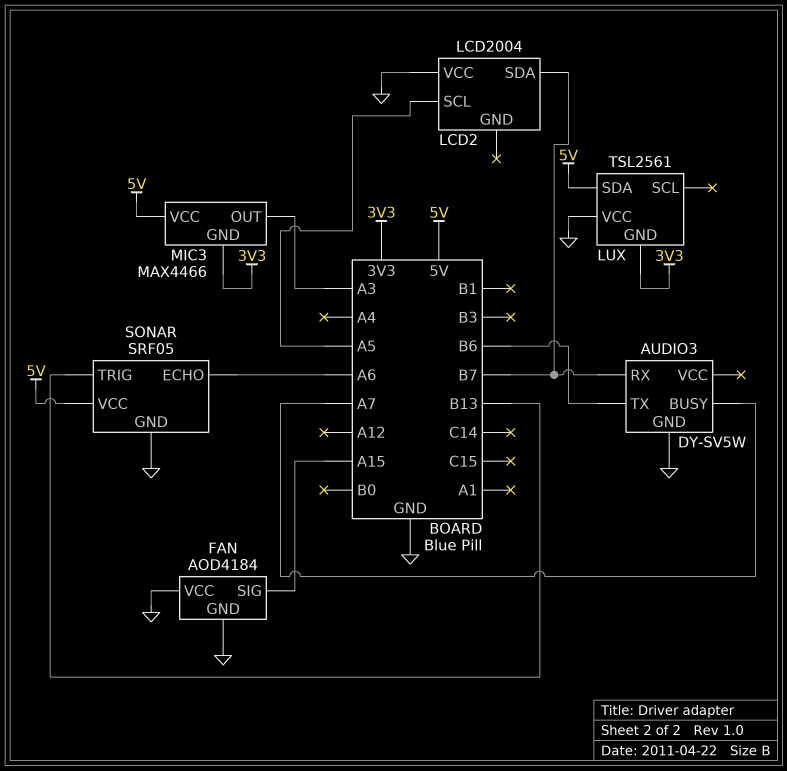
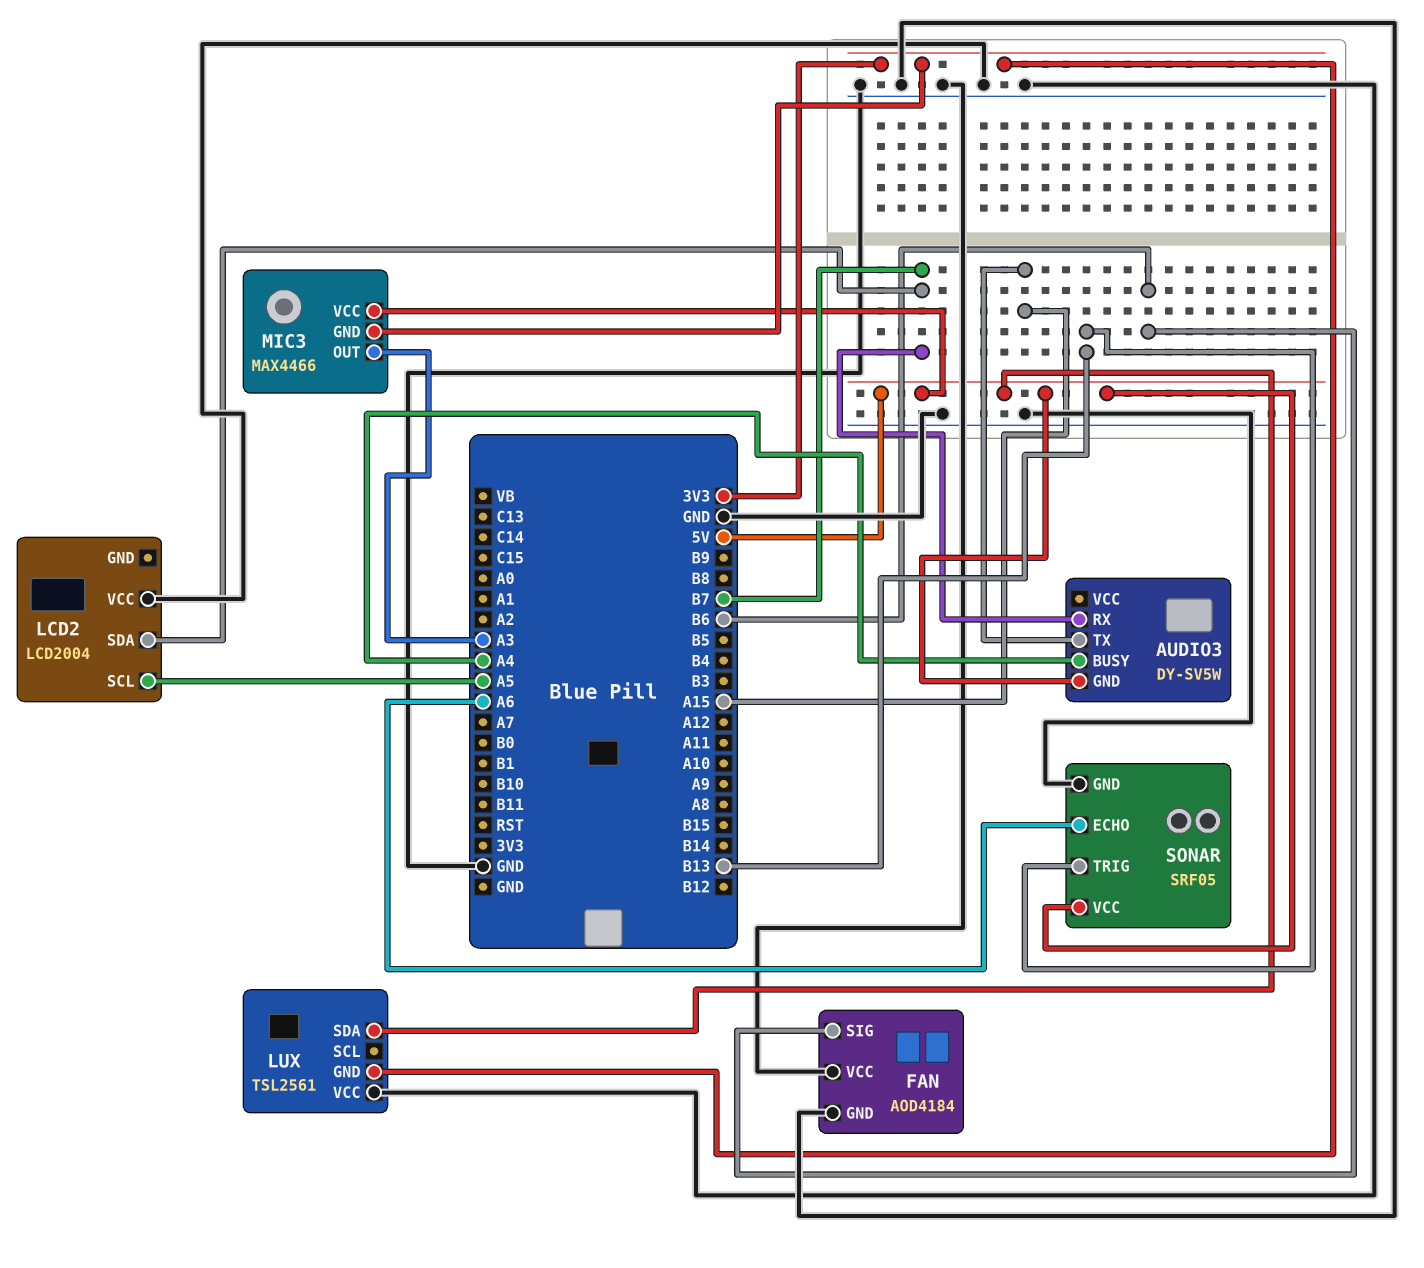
AUDIO3 pin BUSY: A7 -> A4
AUDIO3 pin GND: GND -> 5V
AUDIO3 pin TX: B6 -> A15
FAN pin SIG: A15 -> B6

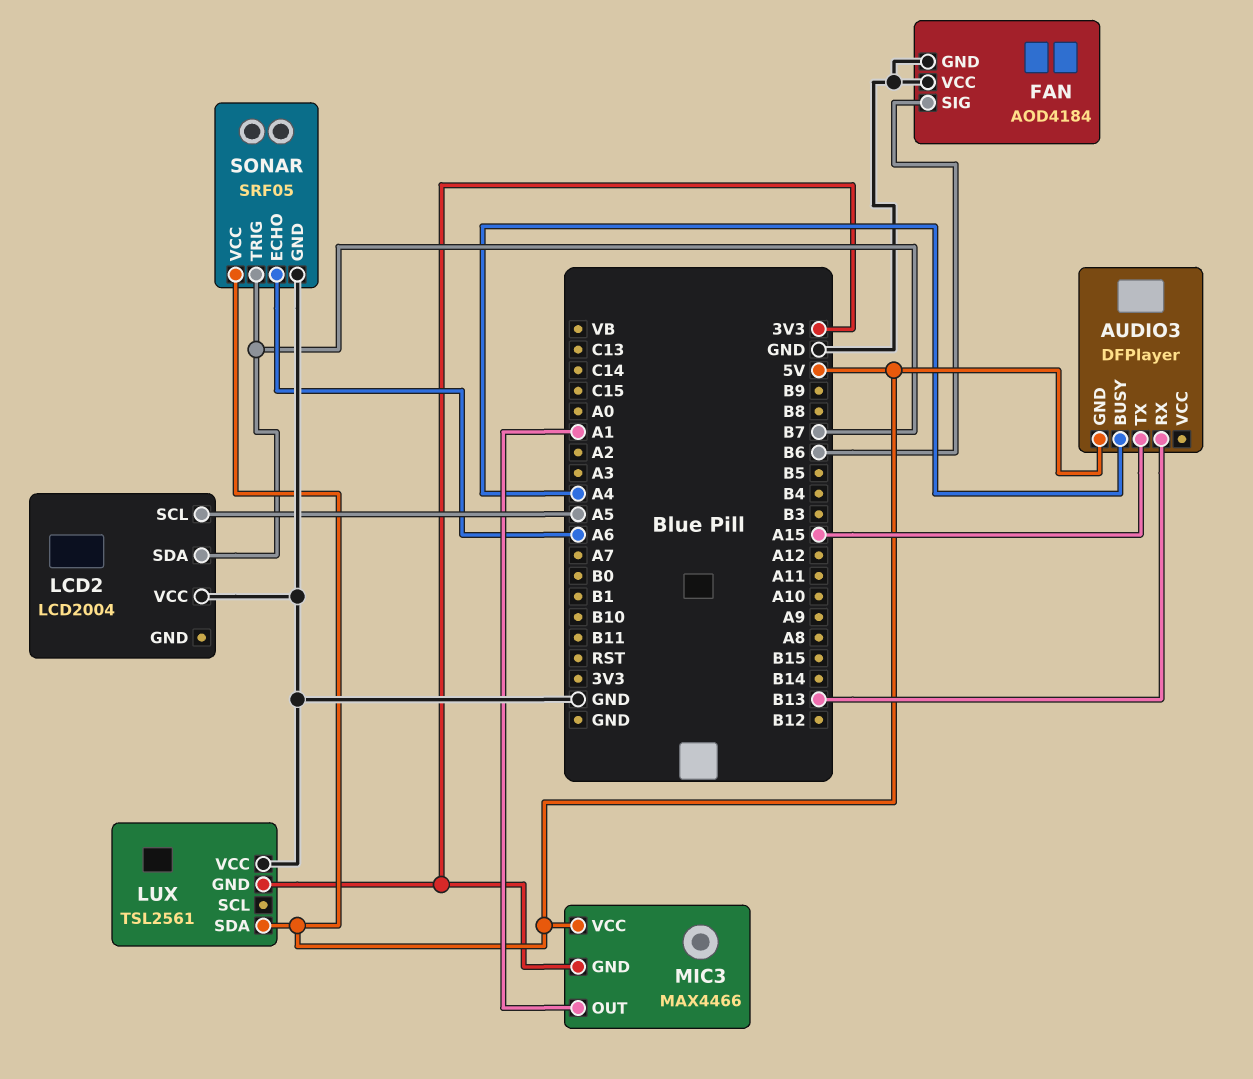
AUDIO3: DY-SV5W -> DFPlayer
AUDIO3 pin RX: B7 -> B13
MIC3 pin OUT: A3 -> A1
SONAR pin TRIG: B13 -> B7

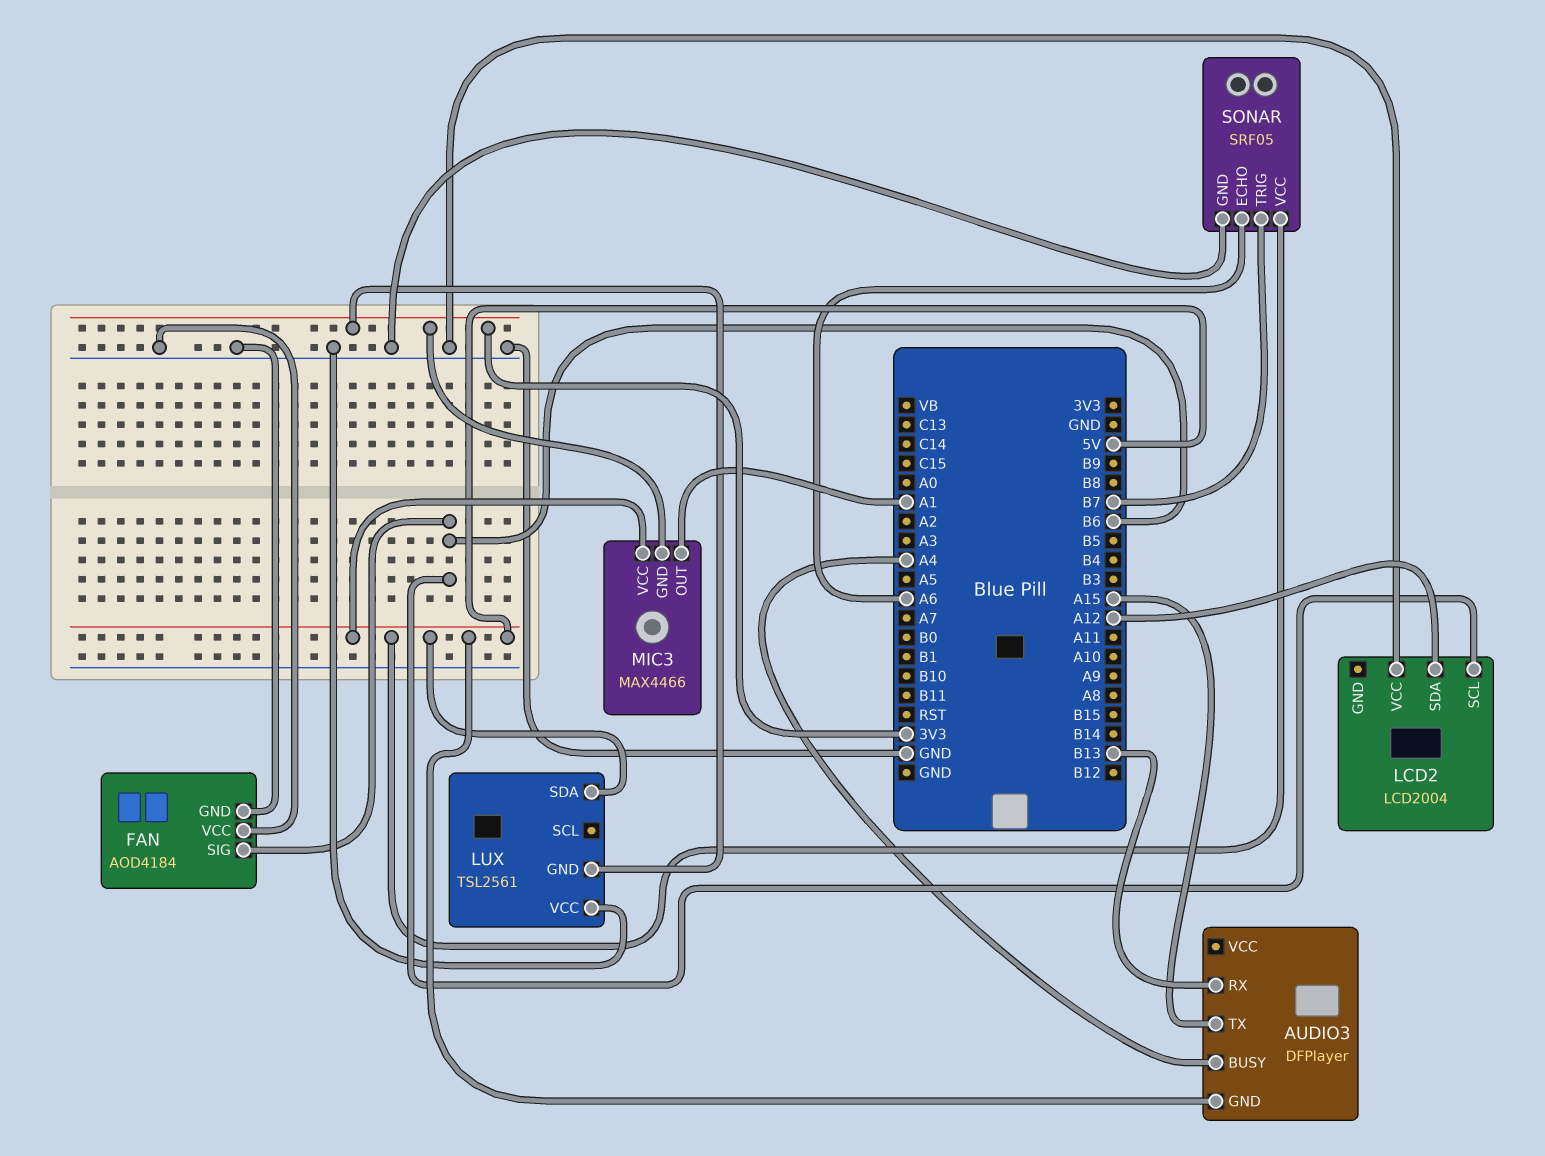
LCD2 pin SCL: A5 -> B6
LCD2 pin SDA: B7 -> A12

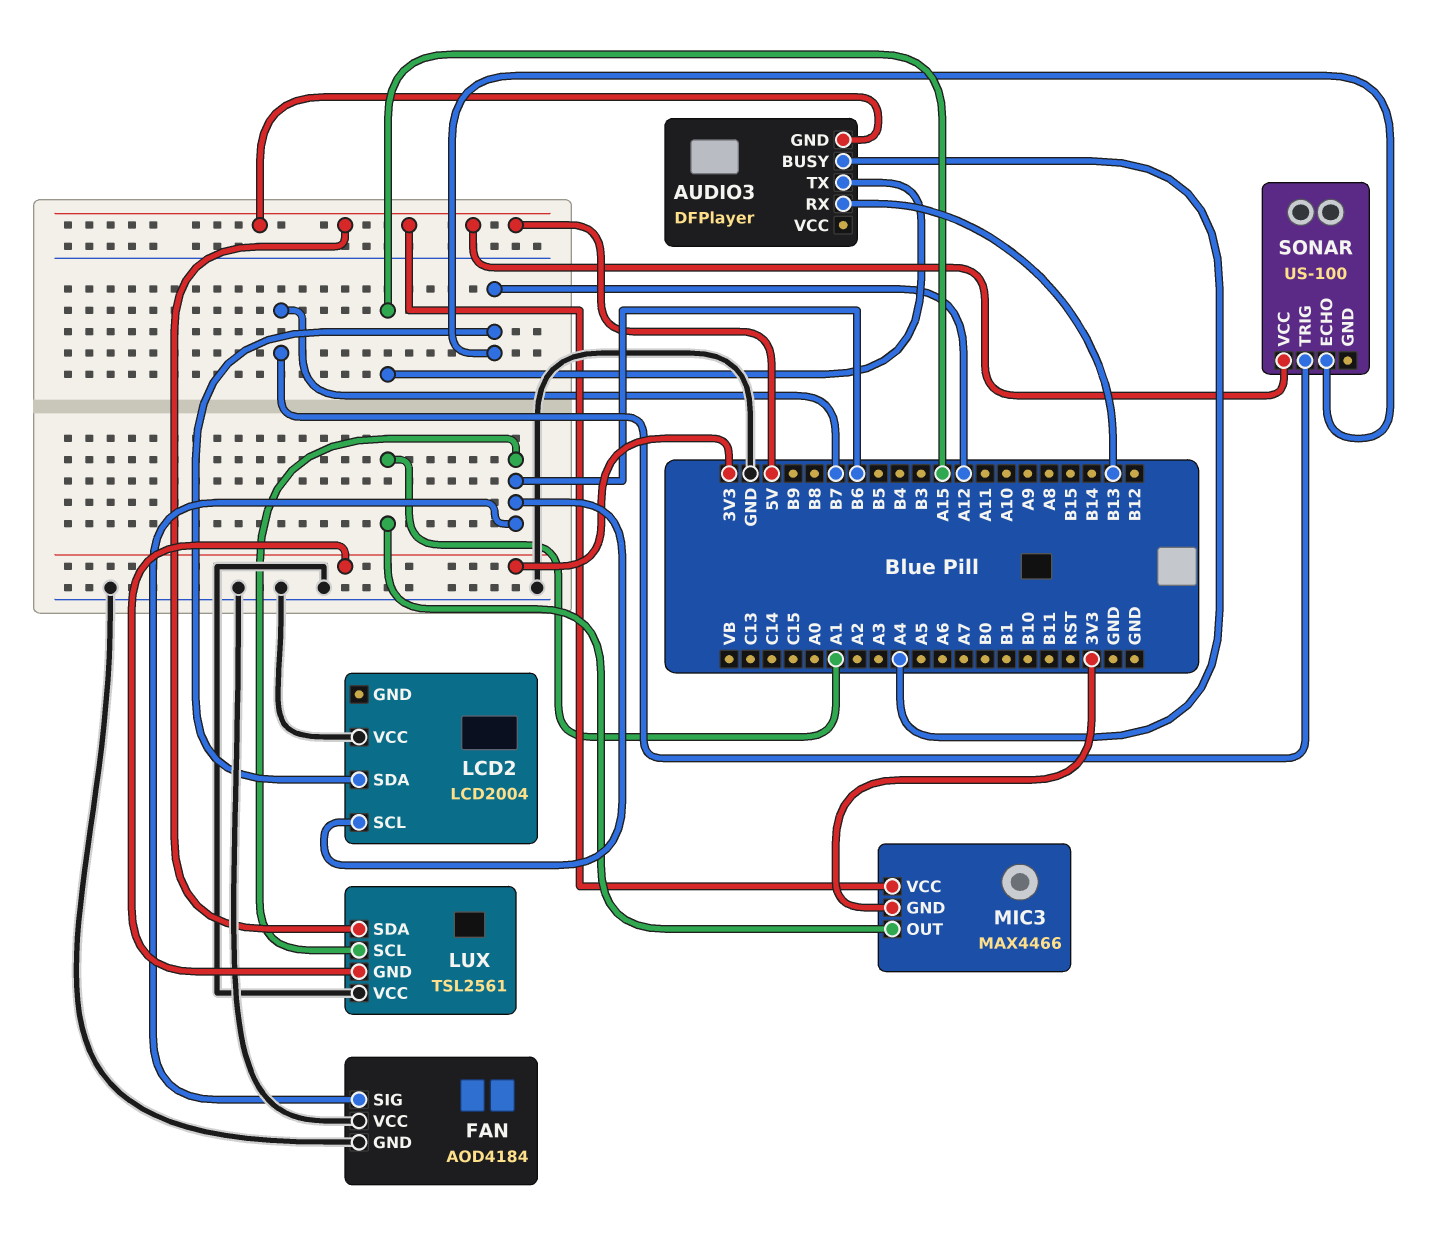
LUX pin SCL: none -> B6
SONAR: SRF05 -> US-100
SONAR pin ECHO: A6 -> A12
SONAR pin GND: GND -> none

